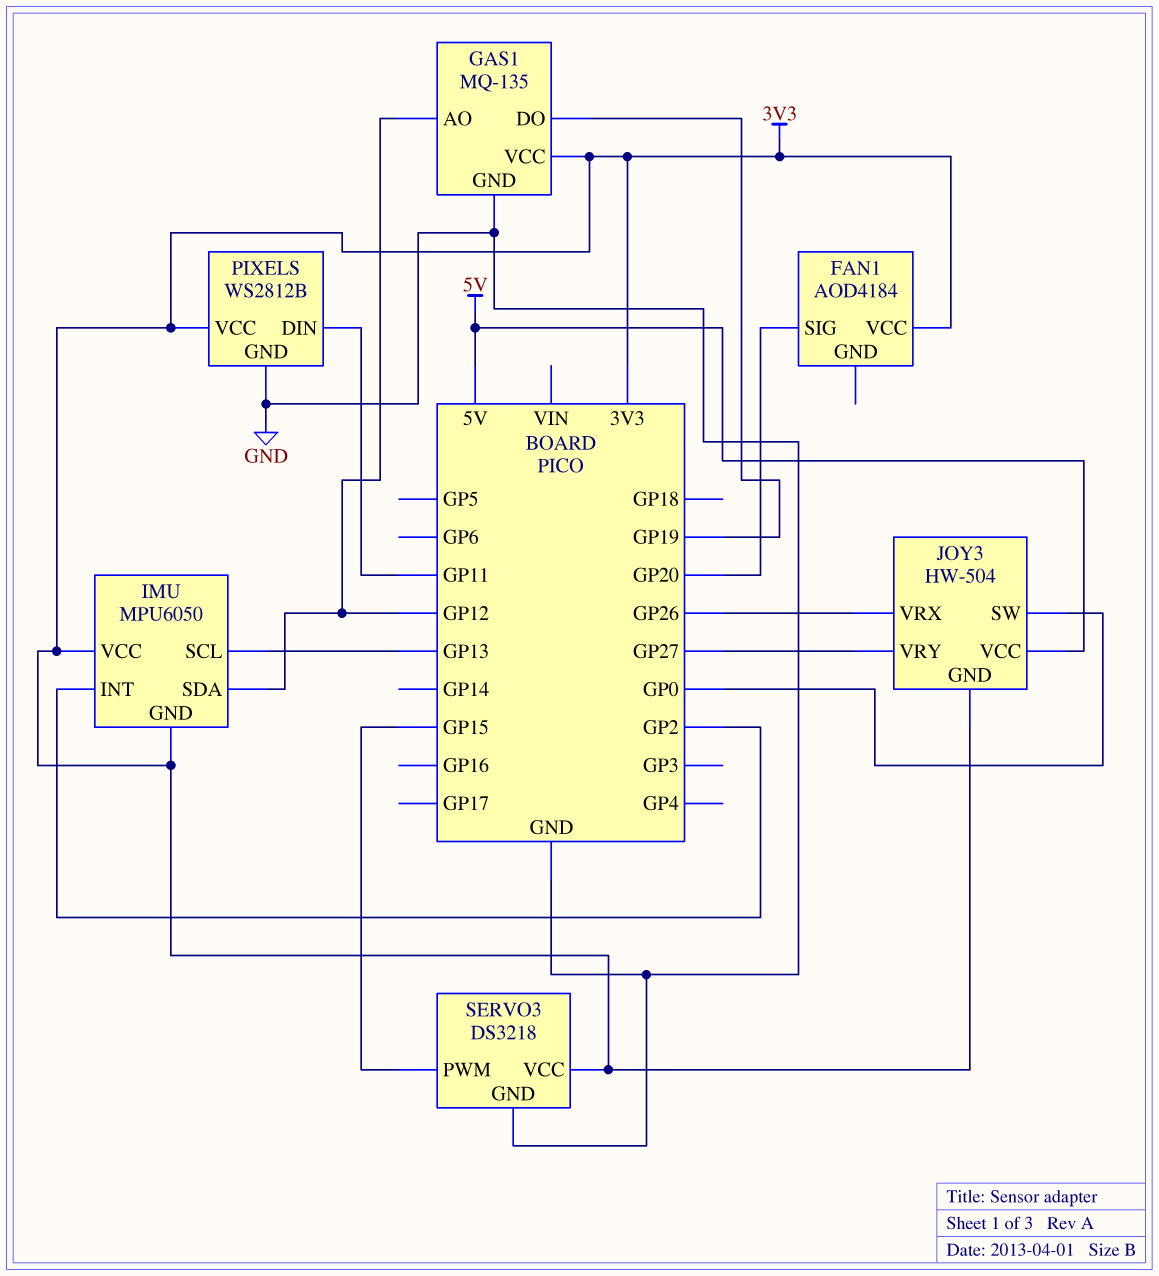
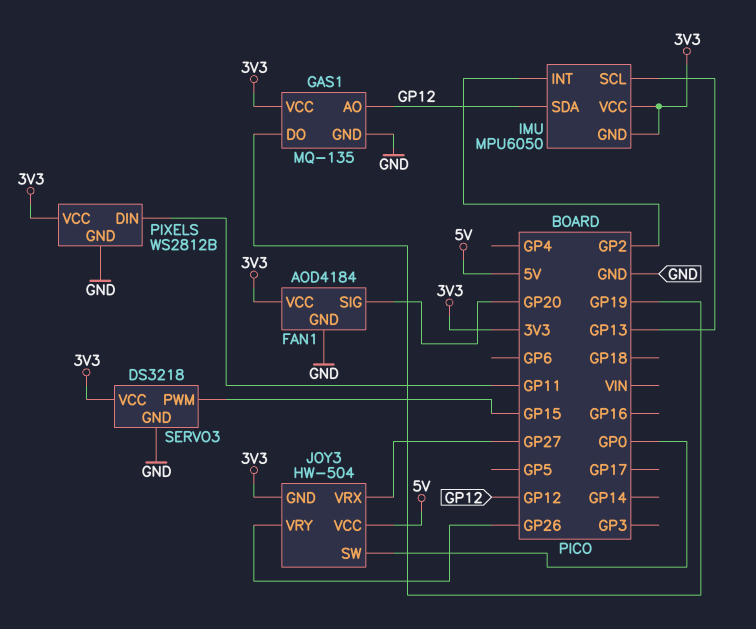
FAN1 pin GND: none -> GND
JOY3 pin VRX: GP26 -> GP27
JOY3 pin VRY: GP27 -> GP26

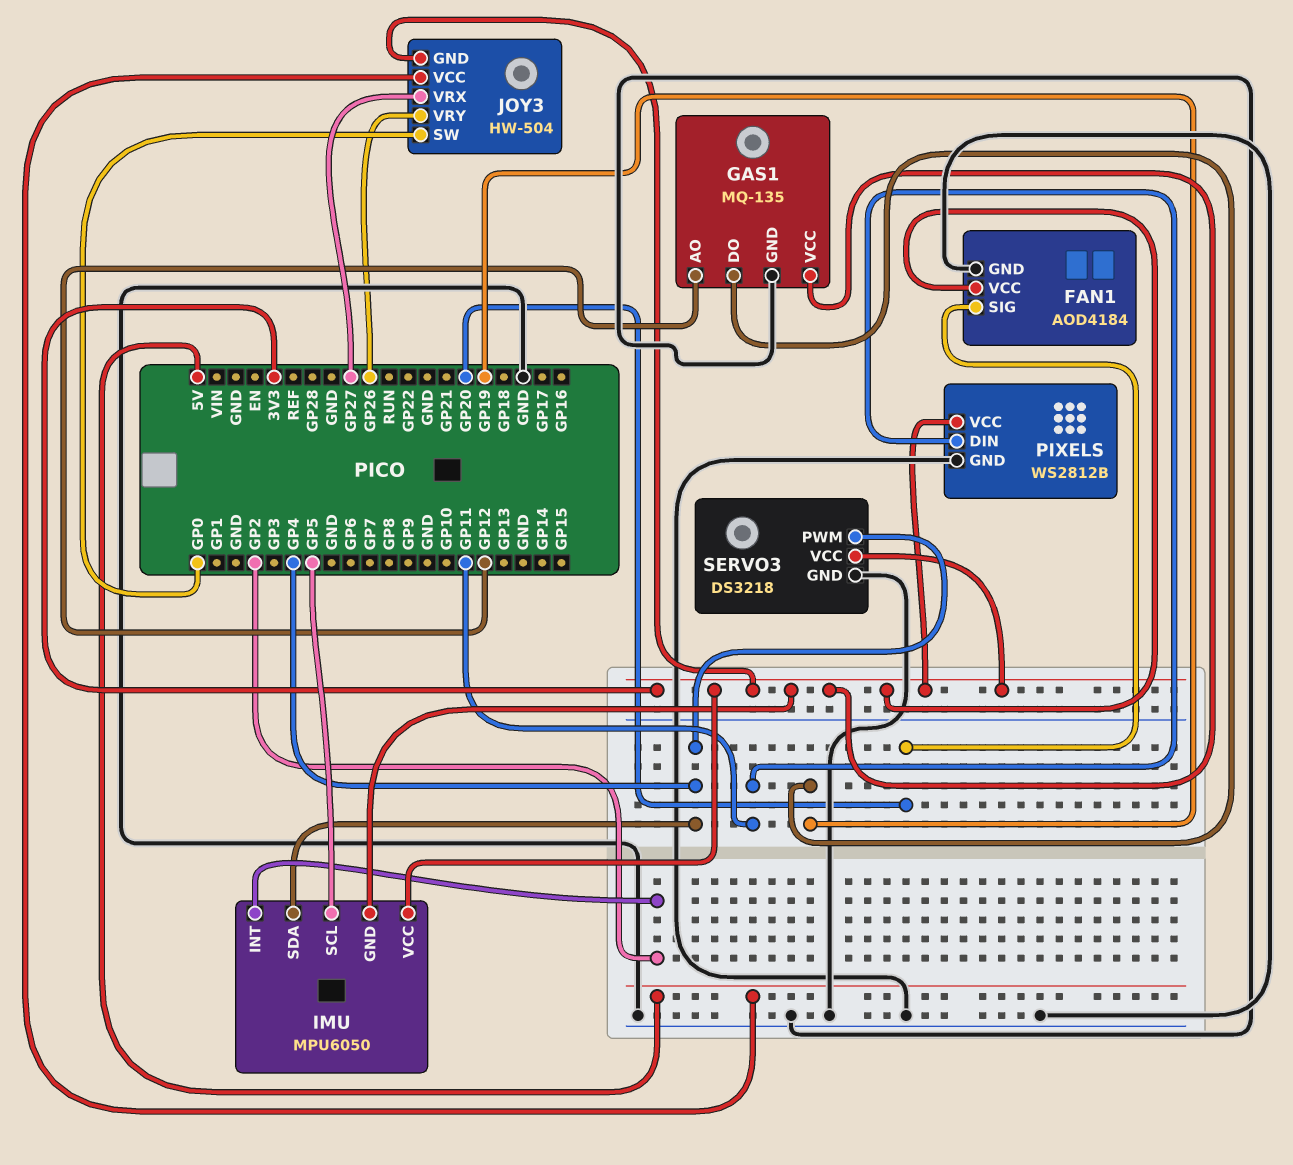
IMU pin SCL: GP13 -> GP5
IMU pin SDA: GP12 -> GP4
SERVO3 pin PWM: GP15 -> GP4

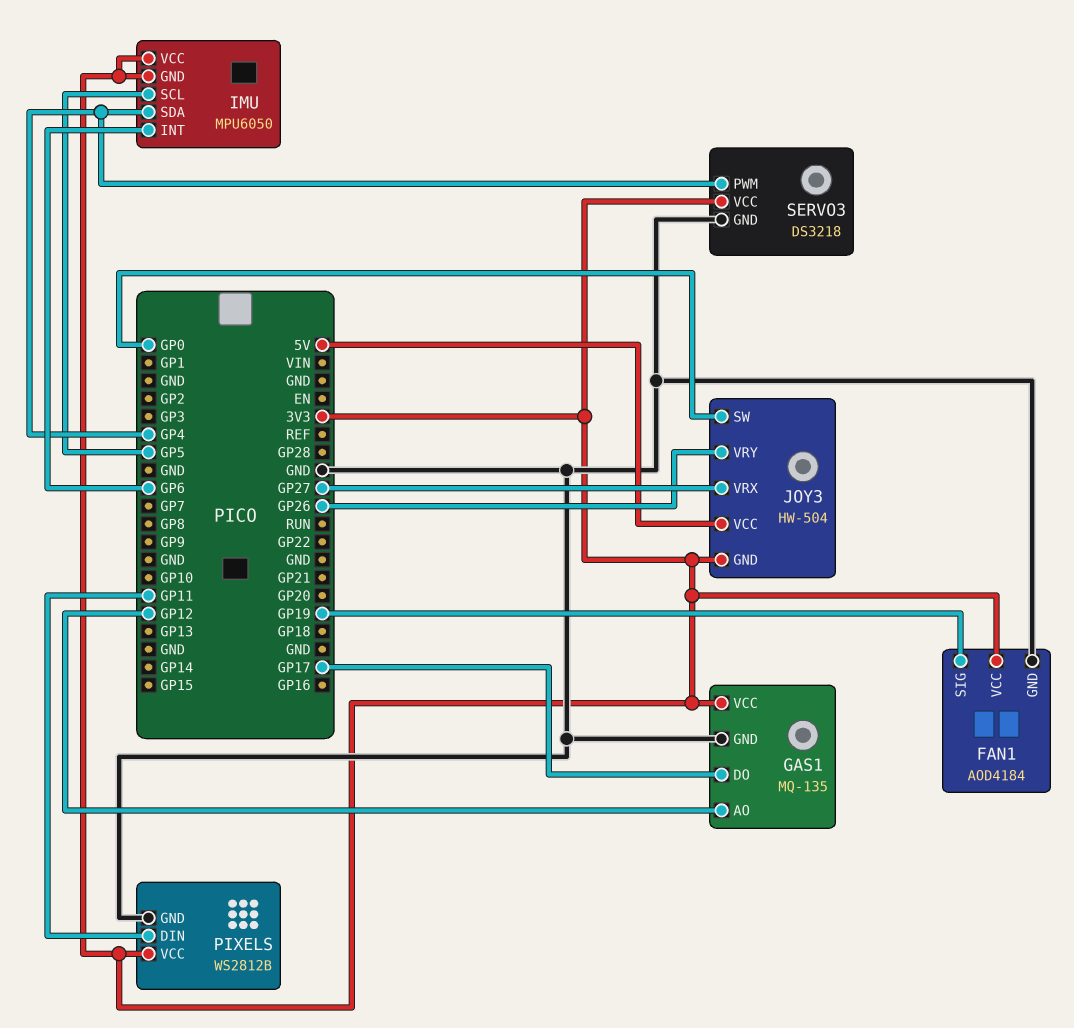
FAN1 pin SIG: GP20 -> GP19
GAS1 pin DO: GP19 -> GP17
IMU pin INT: GP2 -> GP6

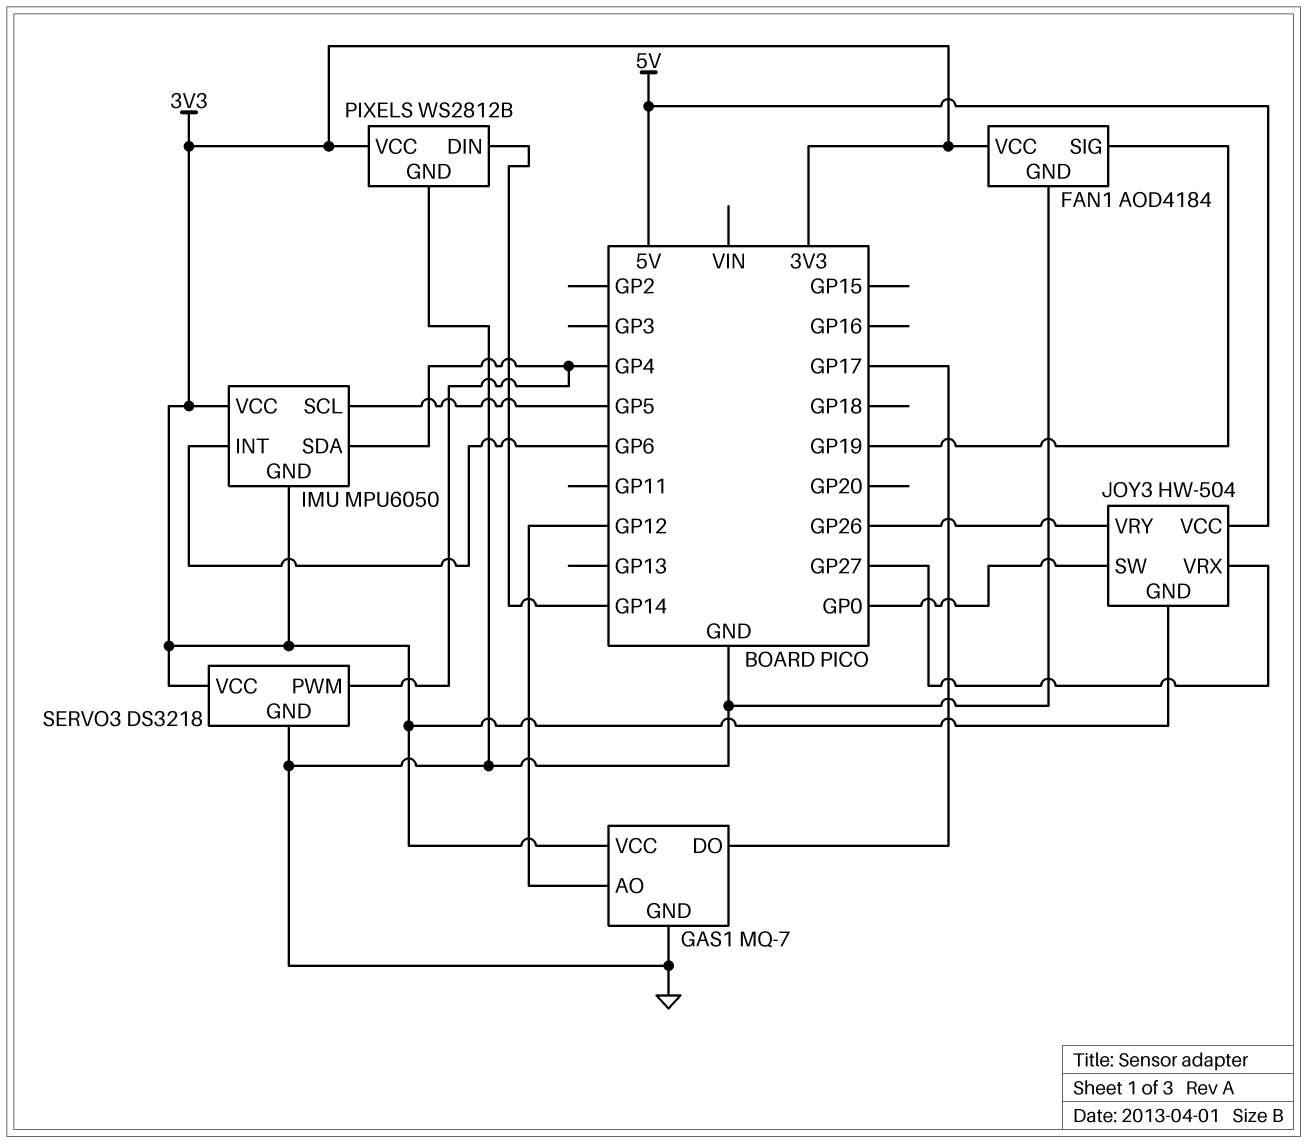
GAS1: MQ-135 -> MQ-7
PIXELS pin DIN: GP11 -> GP14

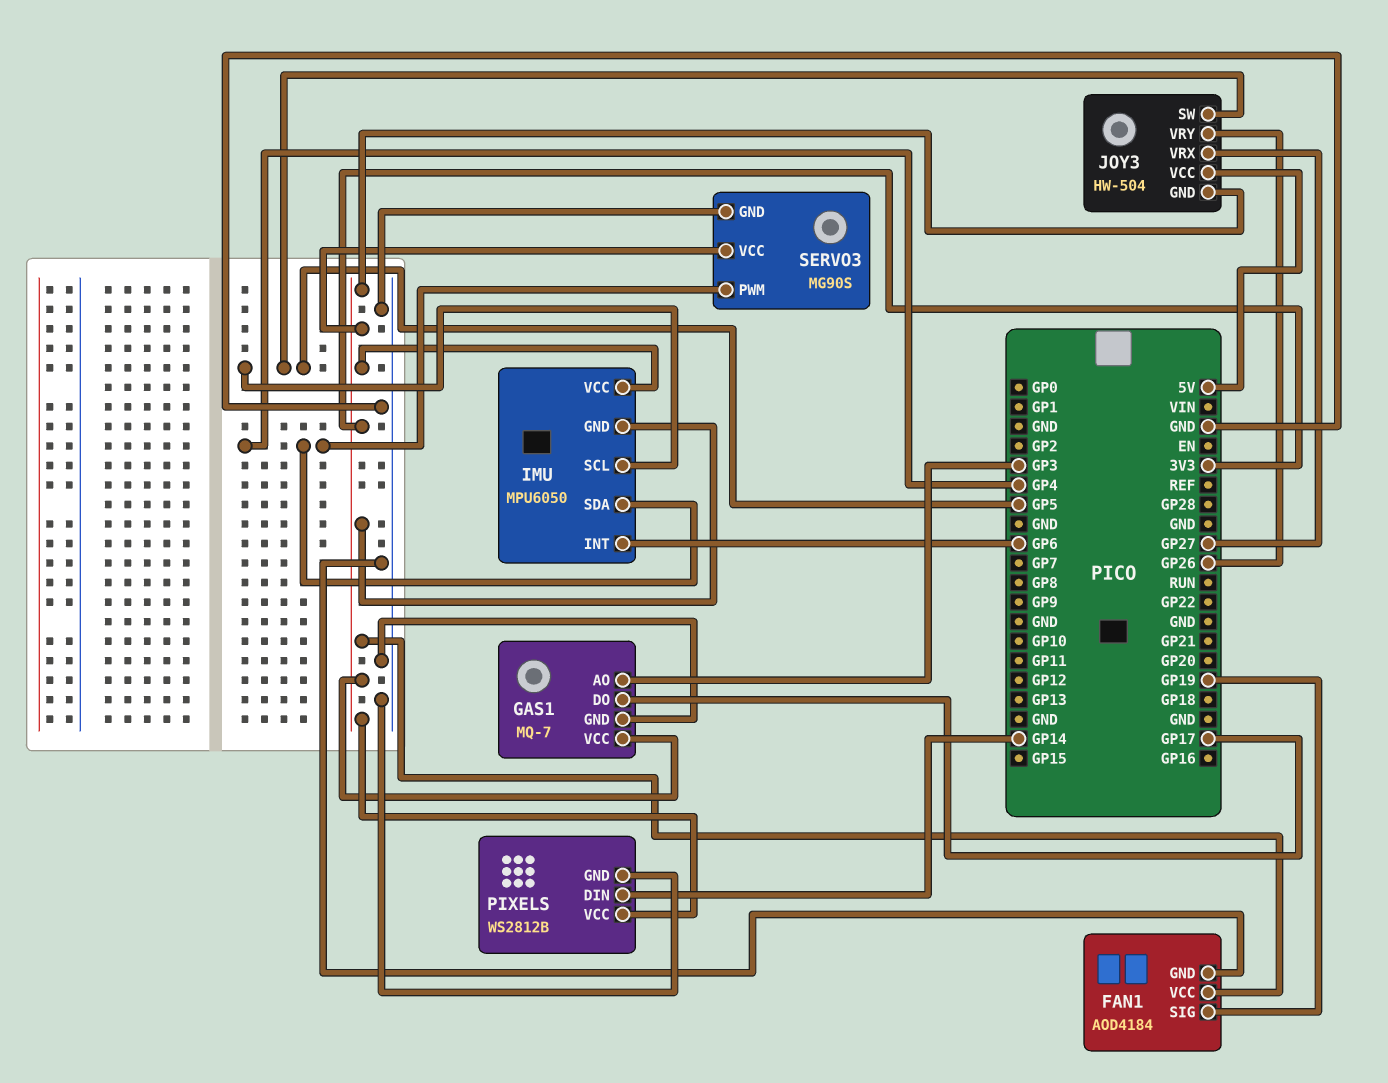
GAS1 pin AO: GP12 -> GP3
JOY3 pin SW: GP0 -> GP5
SERVO3: DS3218 -> MG90S

